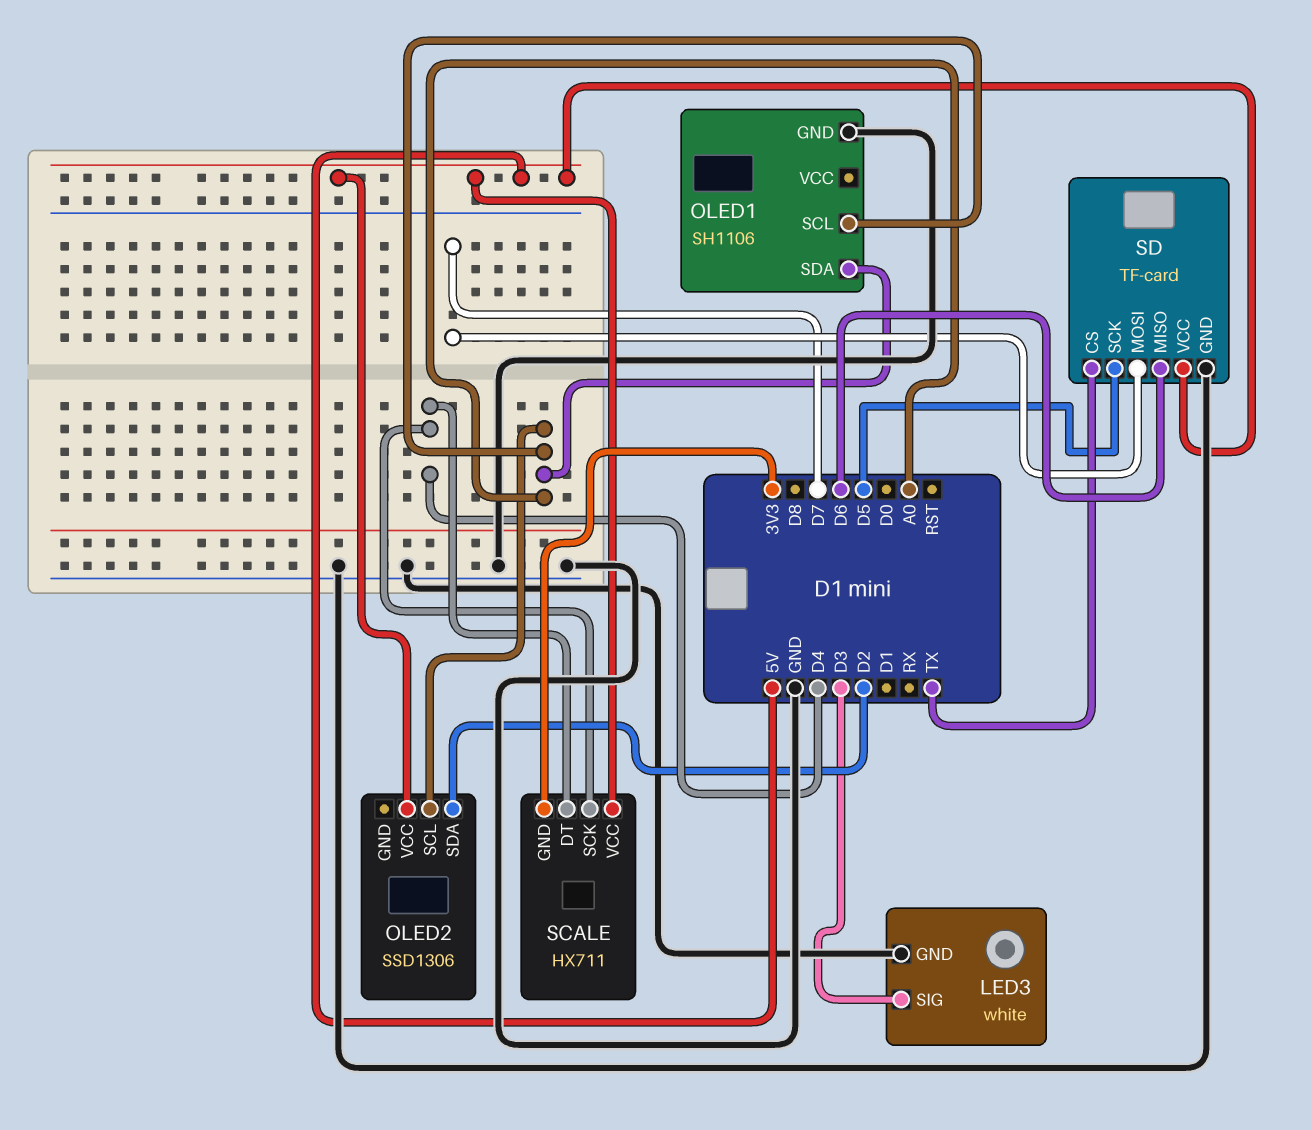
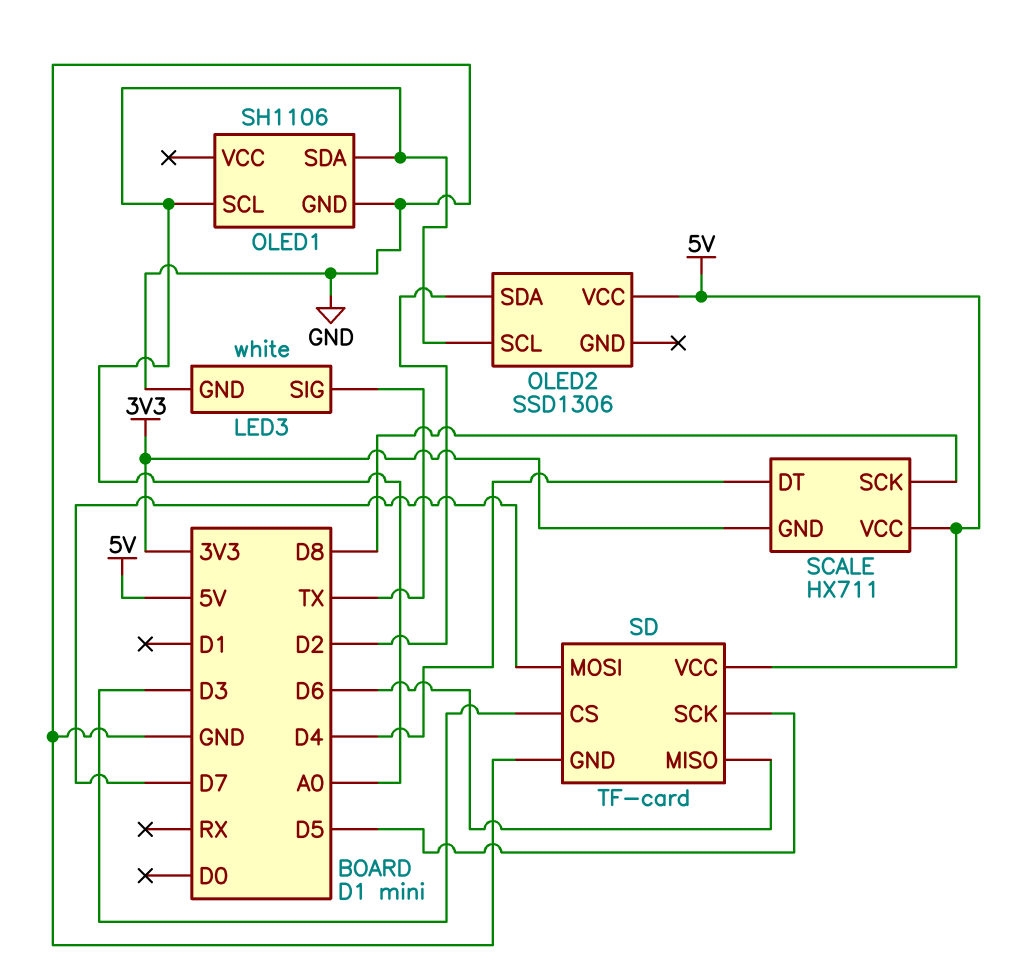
LED3 pin SIG: D3 -> TX
SCALE pin SCK: D4 -> D8
SD pin CS: TX -> D3

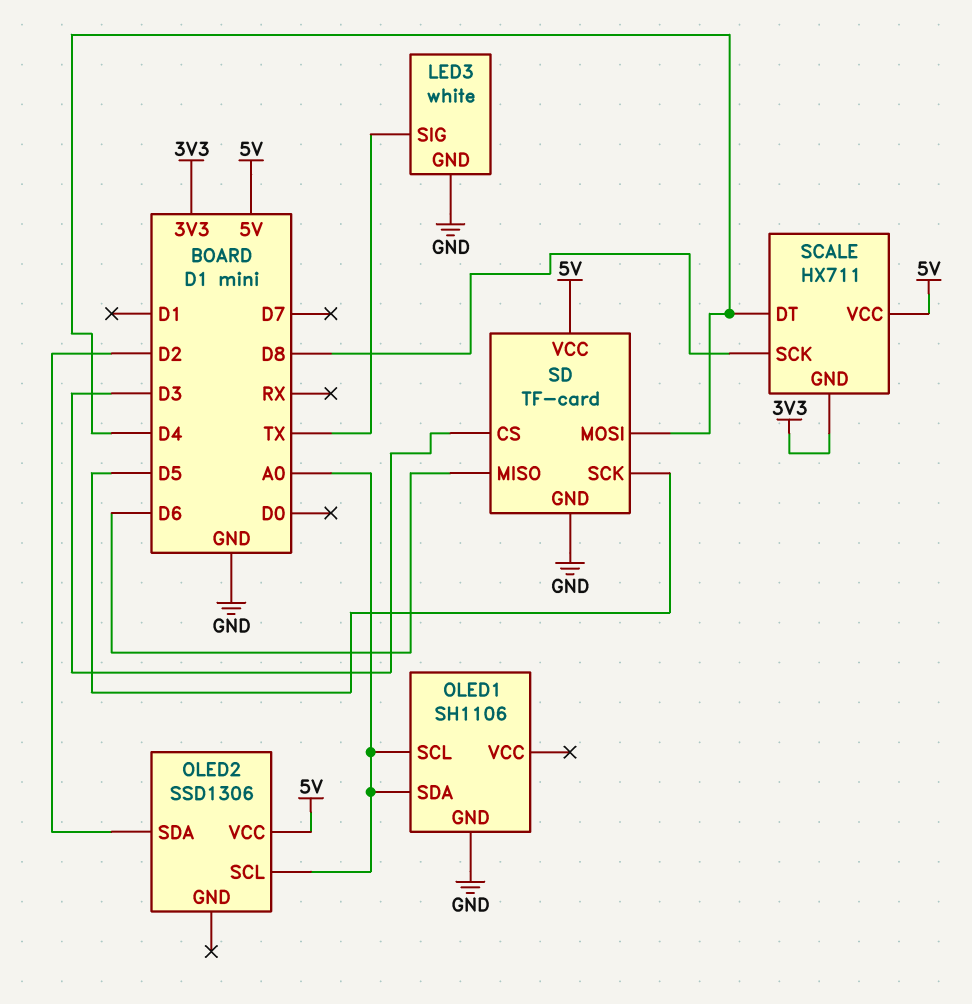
SD pin MOSI: D7 -> D4

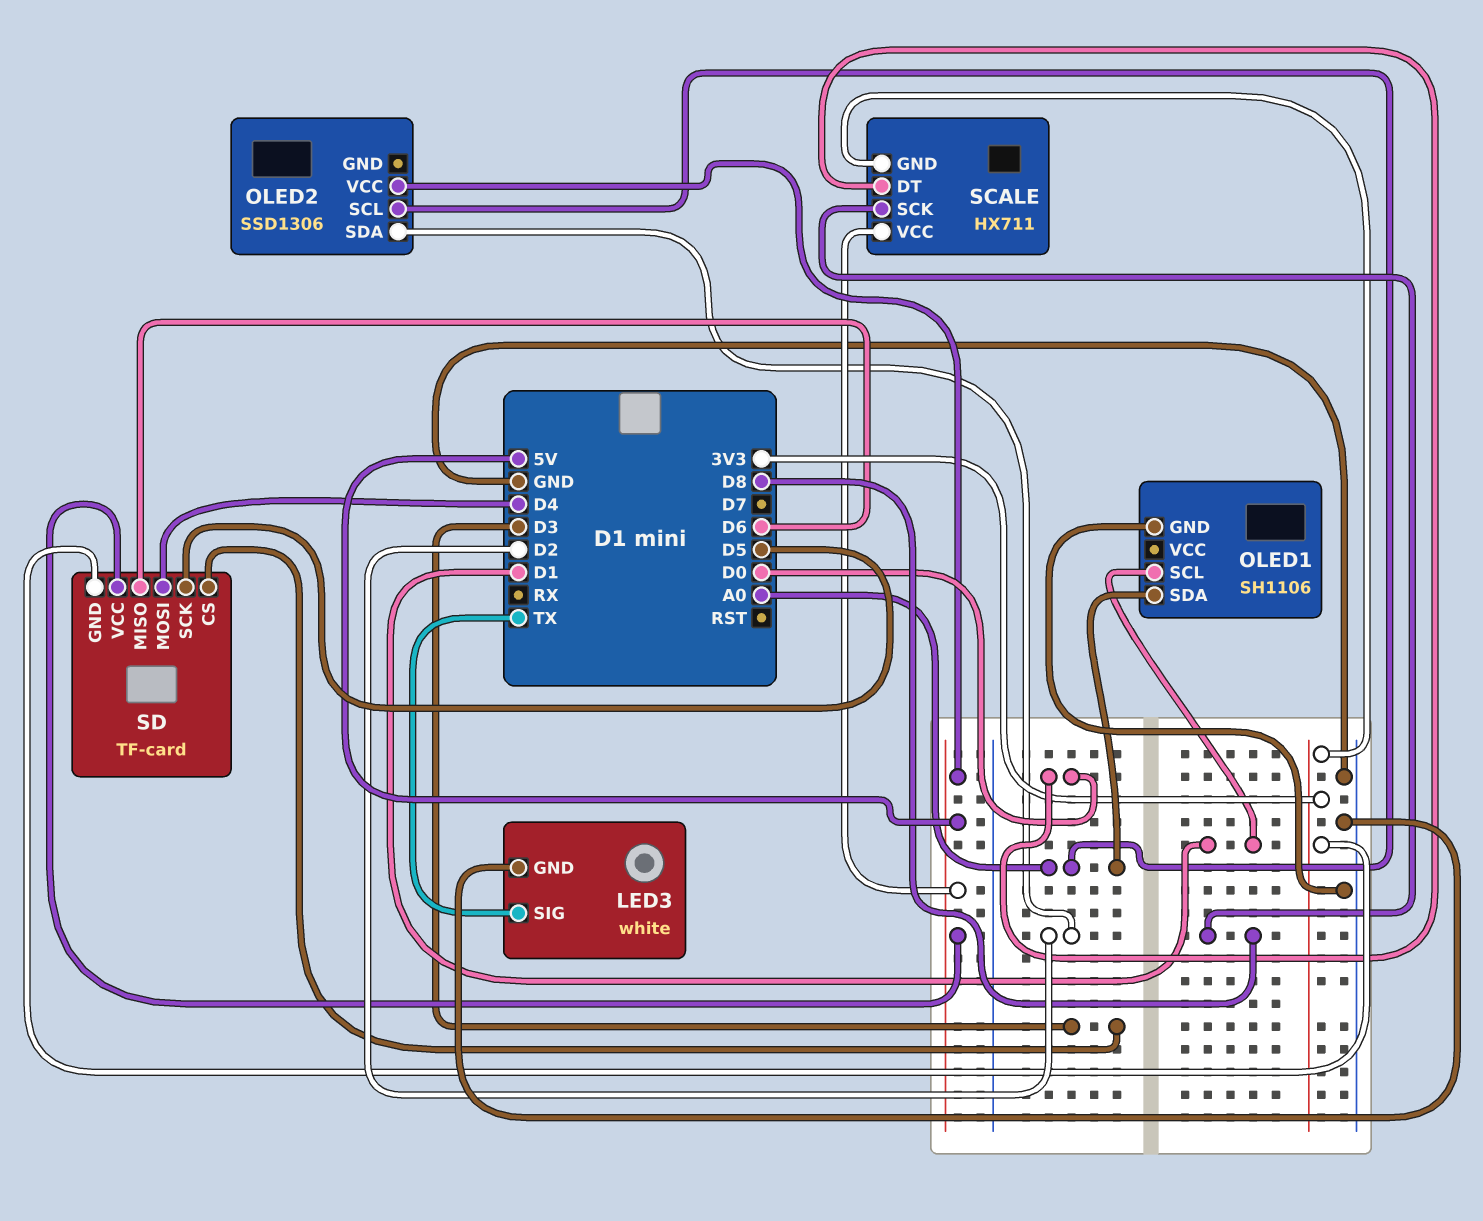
OLED1 pin SCL: A0 -> D1
SCALE pin DT: D4 -> D0
SD pin GND: GND -> 3V3

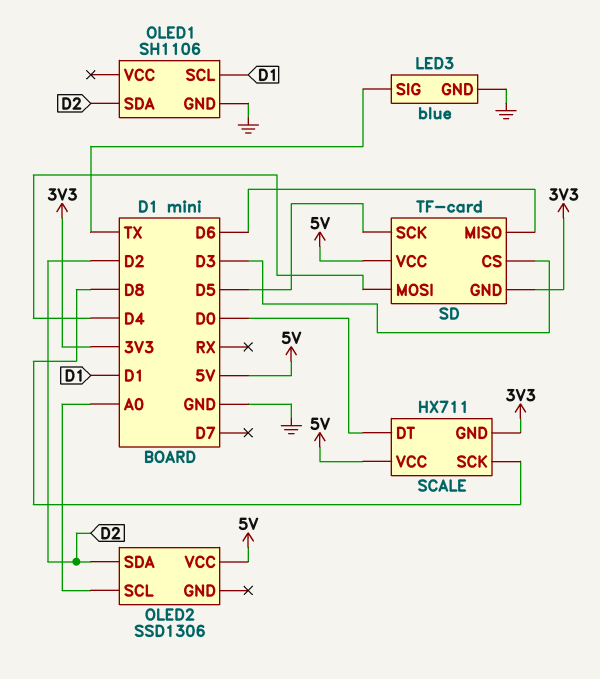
LED3: white -> blue
OLED1 pin SDA: A0 -> D2

